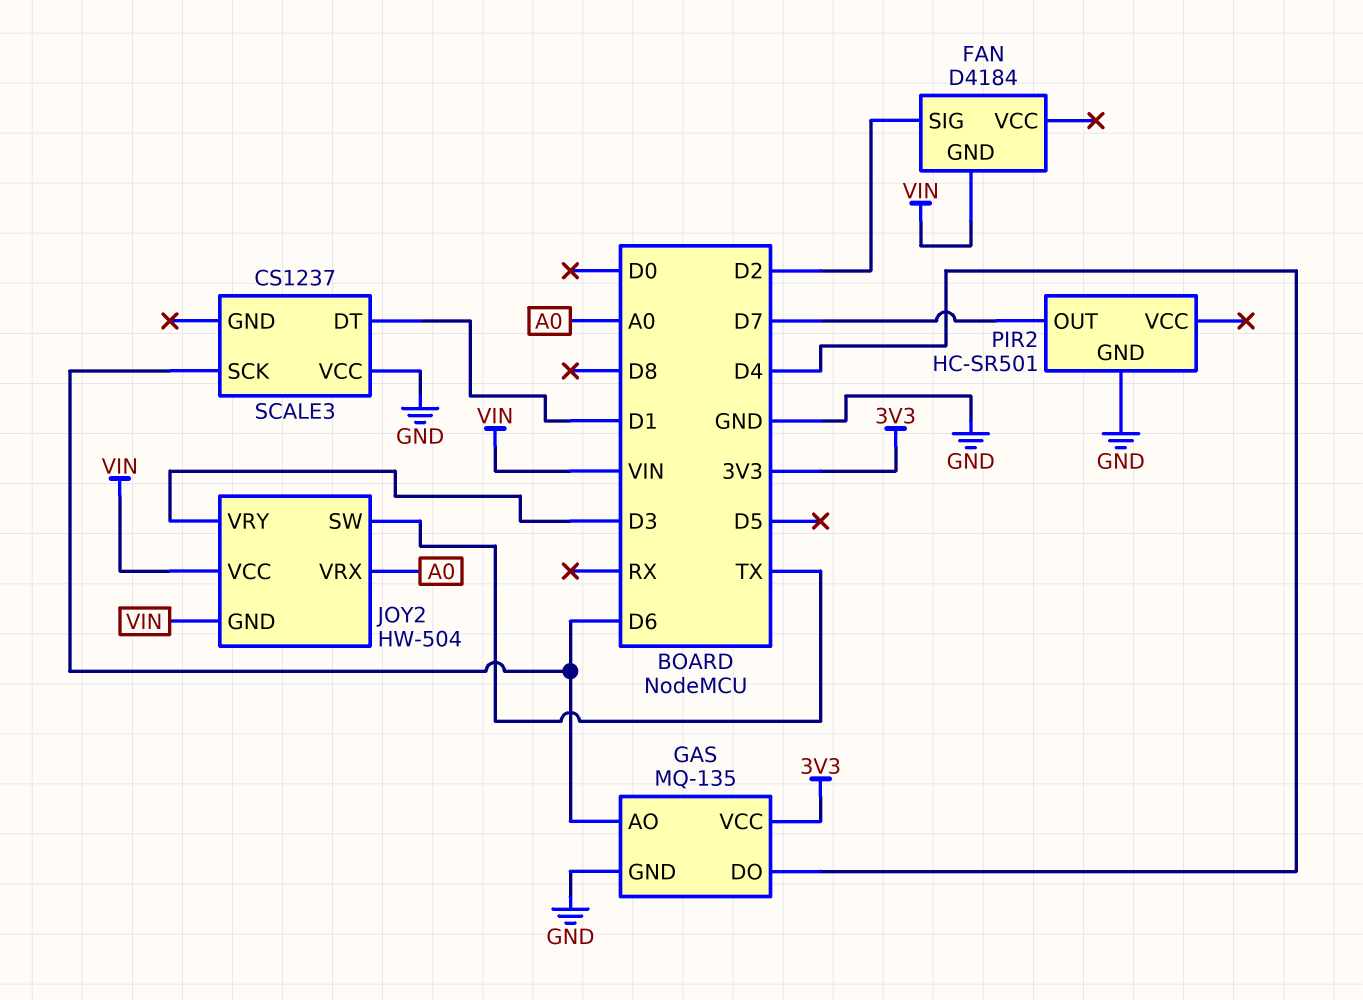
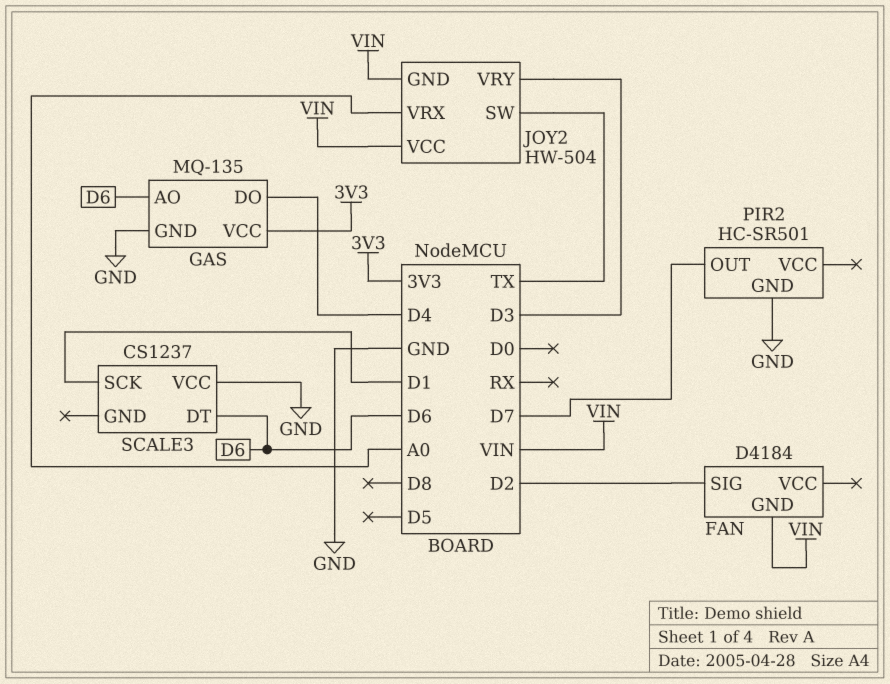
SCALE3 pin DT: D1 -> D6
SCALE3 pin SCK: D6 -> D1

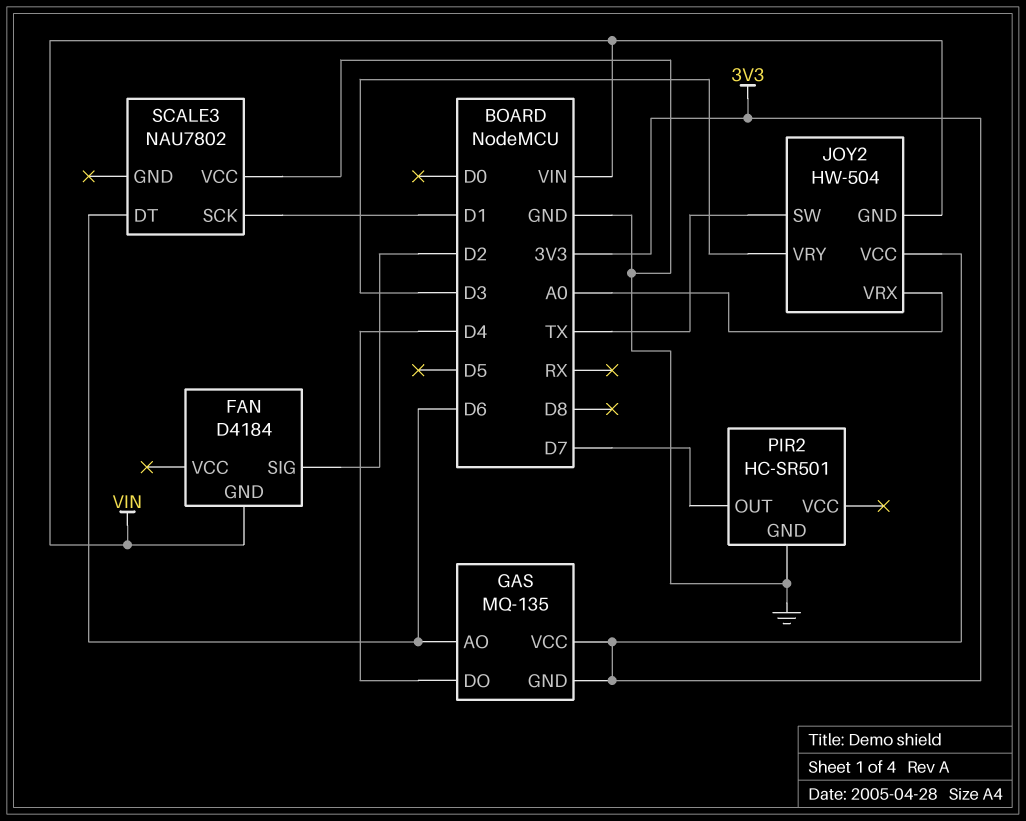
GAS pin GND: GND -> 3V3
JOY2 pin VCC: VIN -> 3V3
SCALE3: CS1237 -> NAU7802

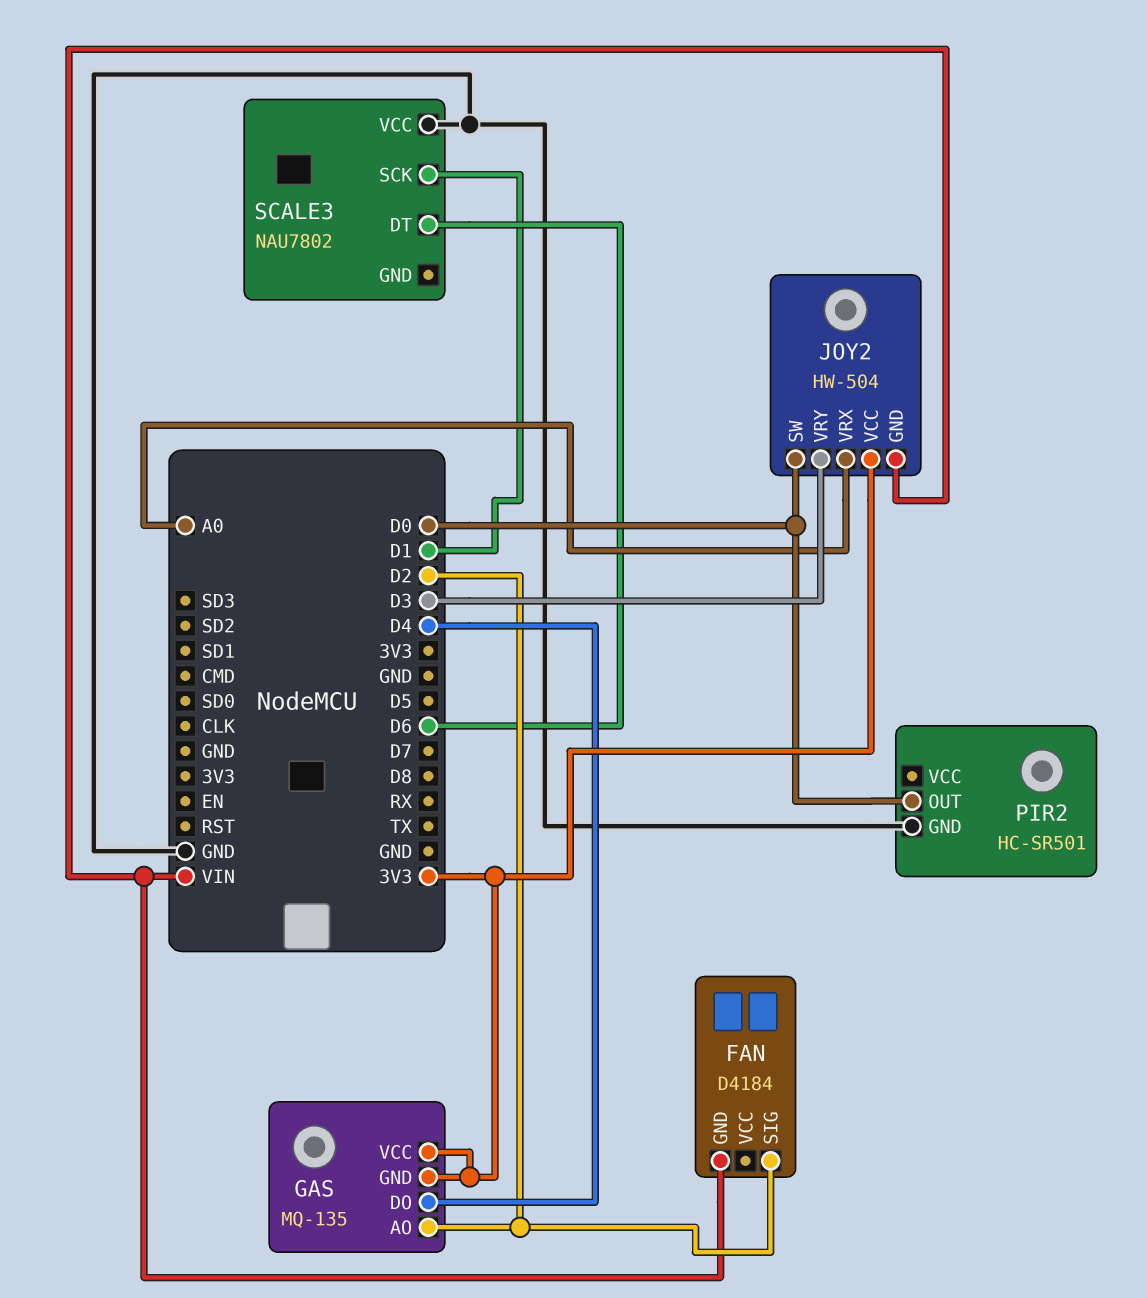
GAS pin AO: D6 -> D2
JOY2 pin SW: TX -> D0
PIR2 pin OUT: D7 -> D0

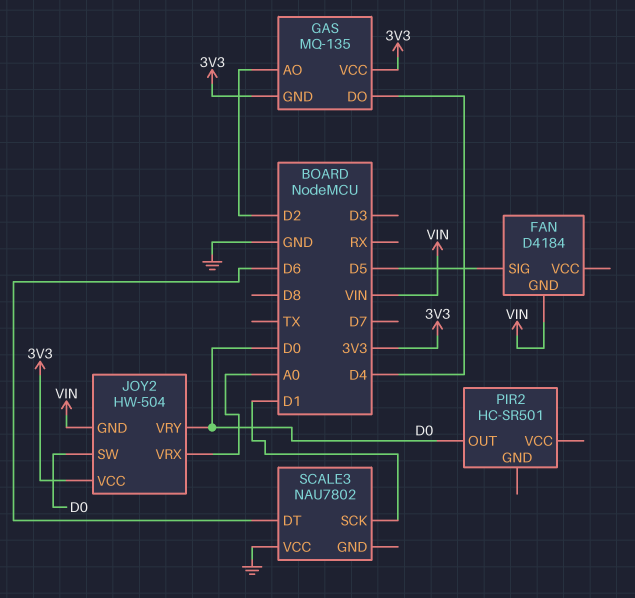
FAN pin SIG: D2 -> D5
JOY2 pin VRY: D3 -> D0
PIR2 pin GND: GND -> none

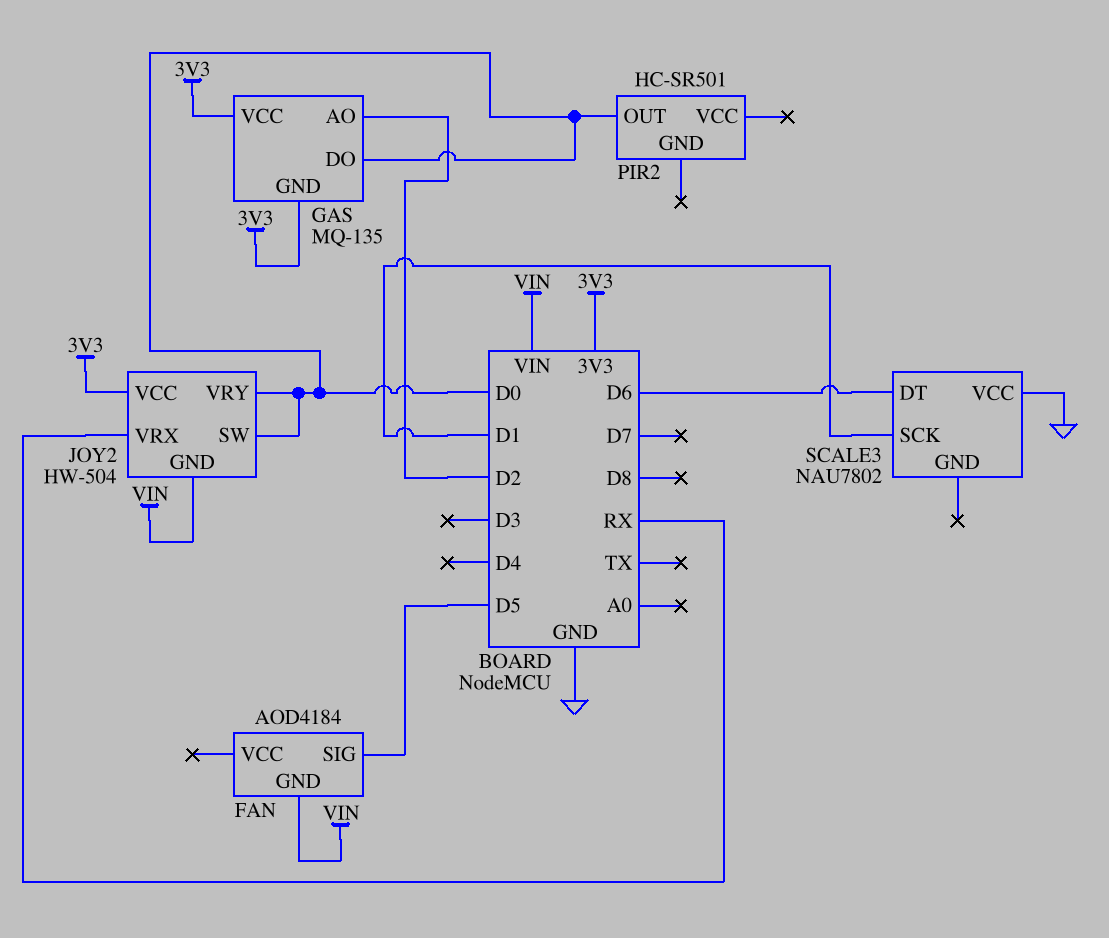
FAN: D4184 -> AOD4184
GAS pin DO: D4 -> D0
JOY2 pin VRX: A0 -> RX

